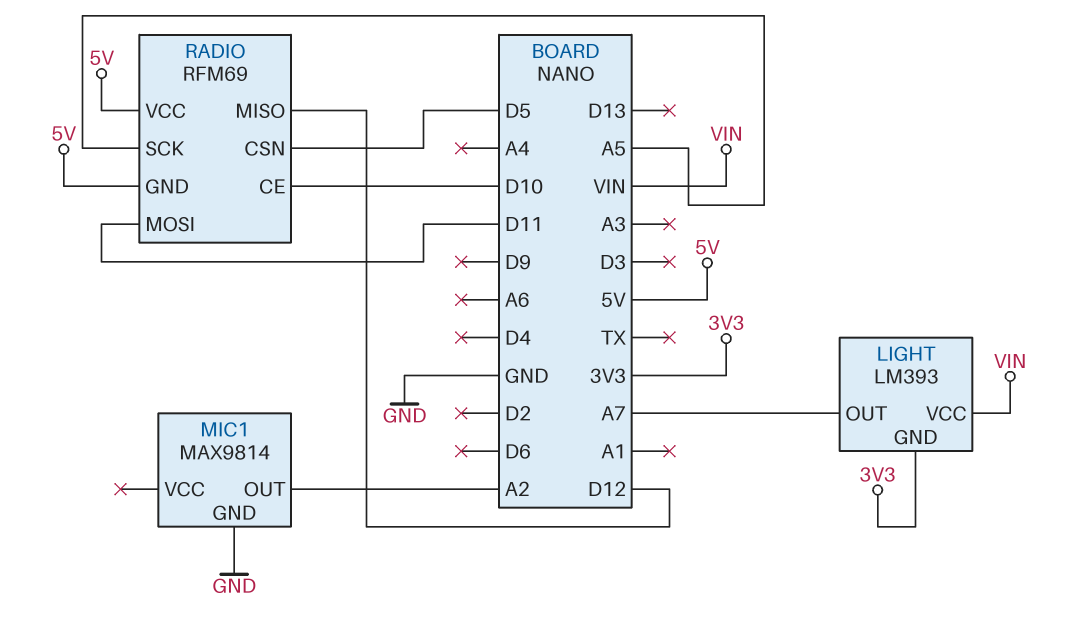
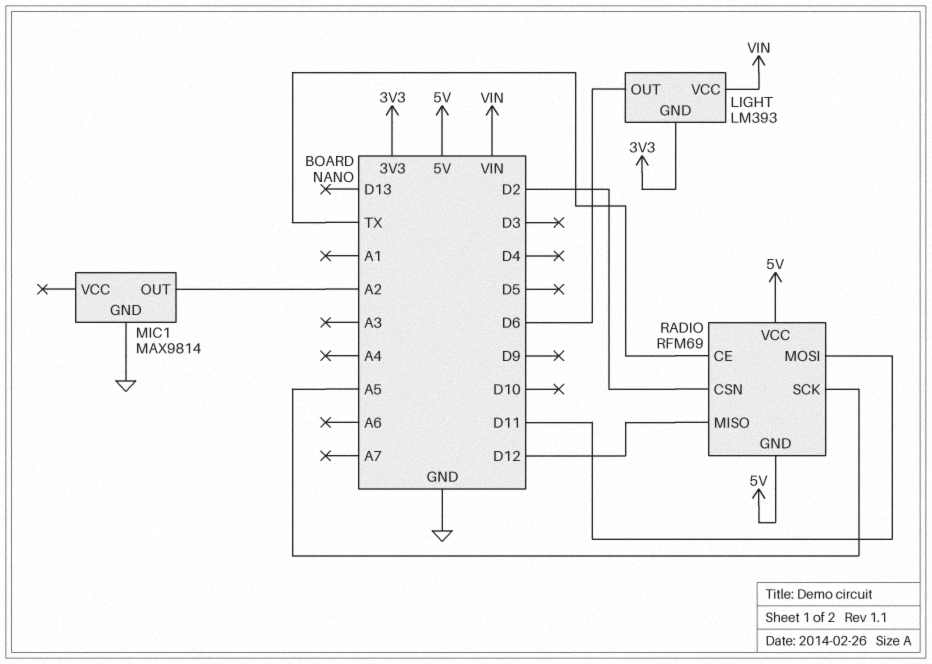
LIGHT pin OUT: A7 -> D6
RADIO pin CE: D10 -> TX
RADIO pin CSN: D5 -> D2

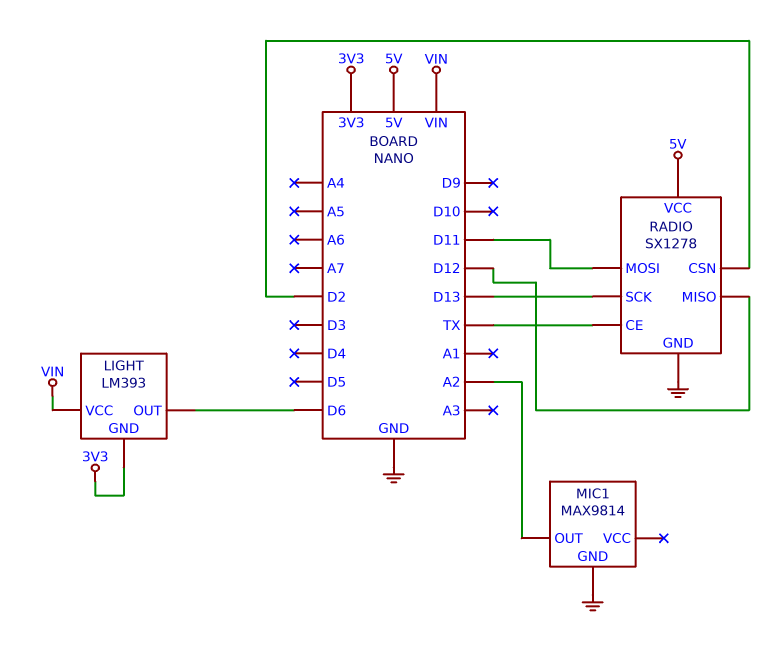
RADIO: RFM69 -> SX1278
RADIO pin GND: 5V -> GND
RADIO pin SCK: A5 -> D13

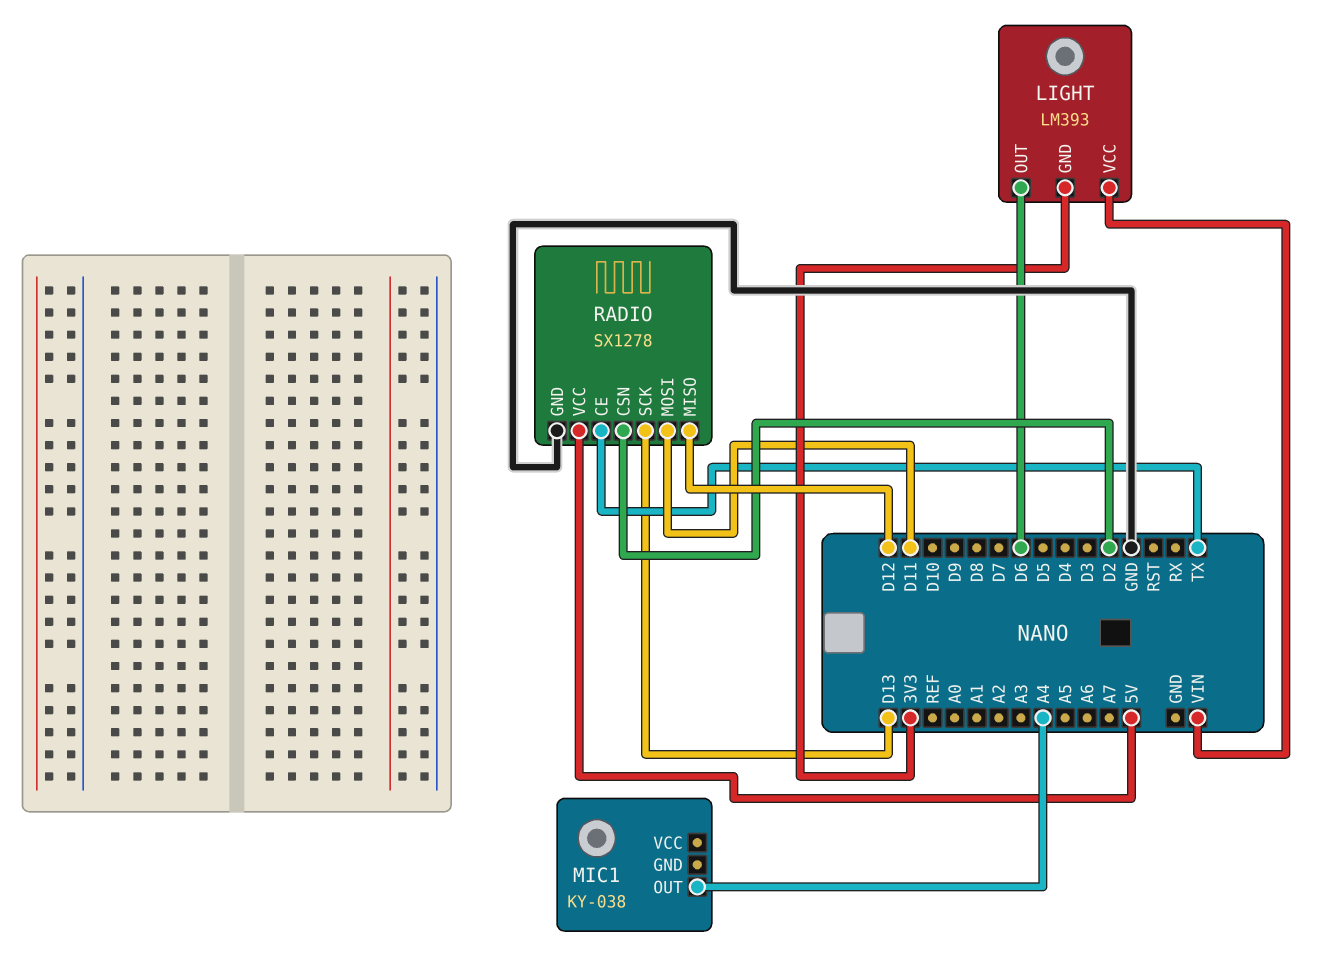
MIC1: MAX9814 -> KY-038
MIC1 pin GND: GND -> none
MIC1 pin OUT: A2 -> A4

